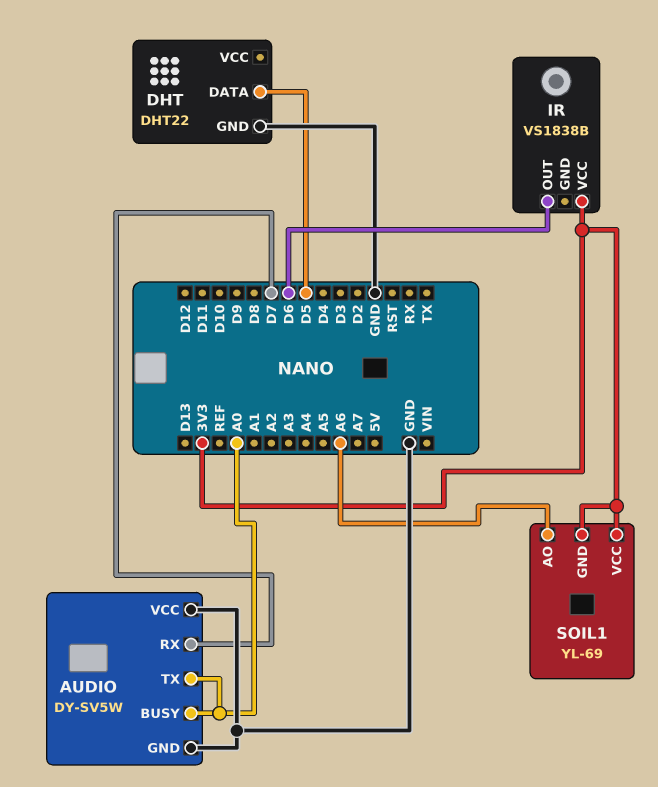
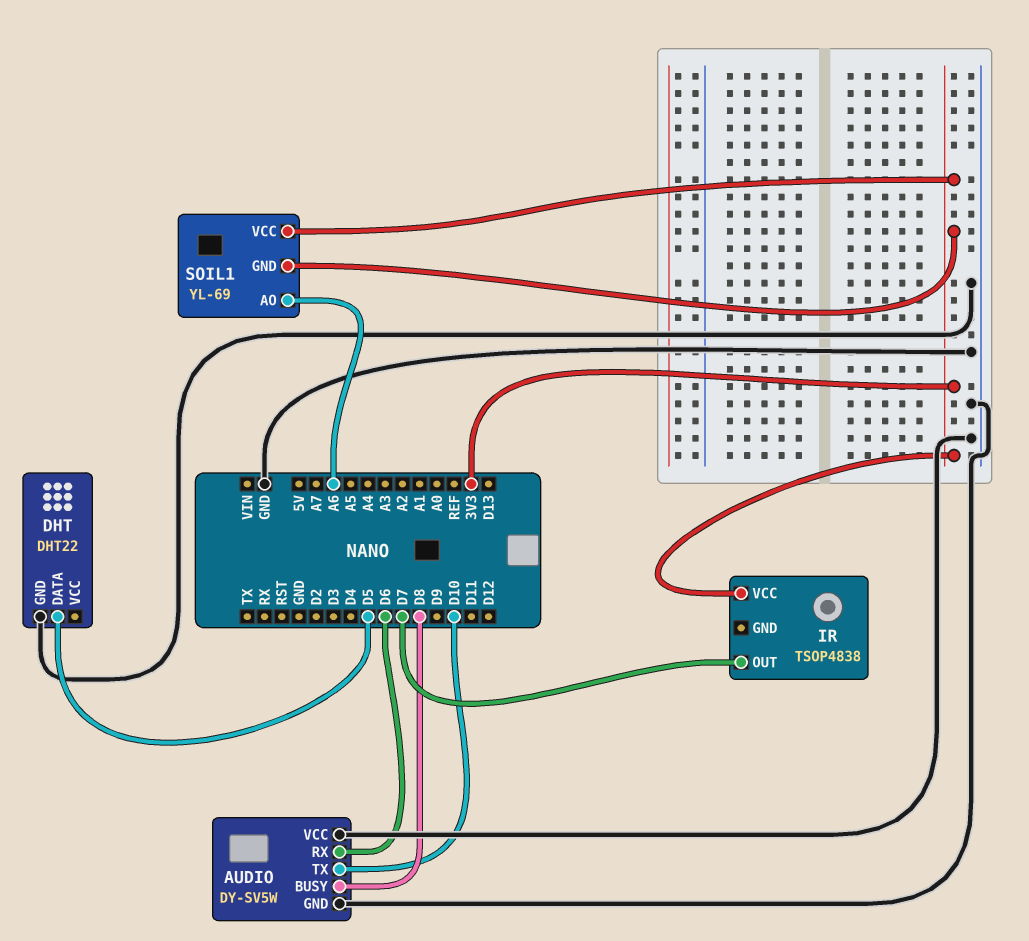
AUDIO pin BUSY: A0 -> D8
AUDIO pin RX: D7 -> D6
AUDIO pin TX: A0 -> D10
IR: VS1838B -> TSOP4838
IR pin OUT: D6 -> D7

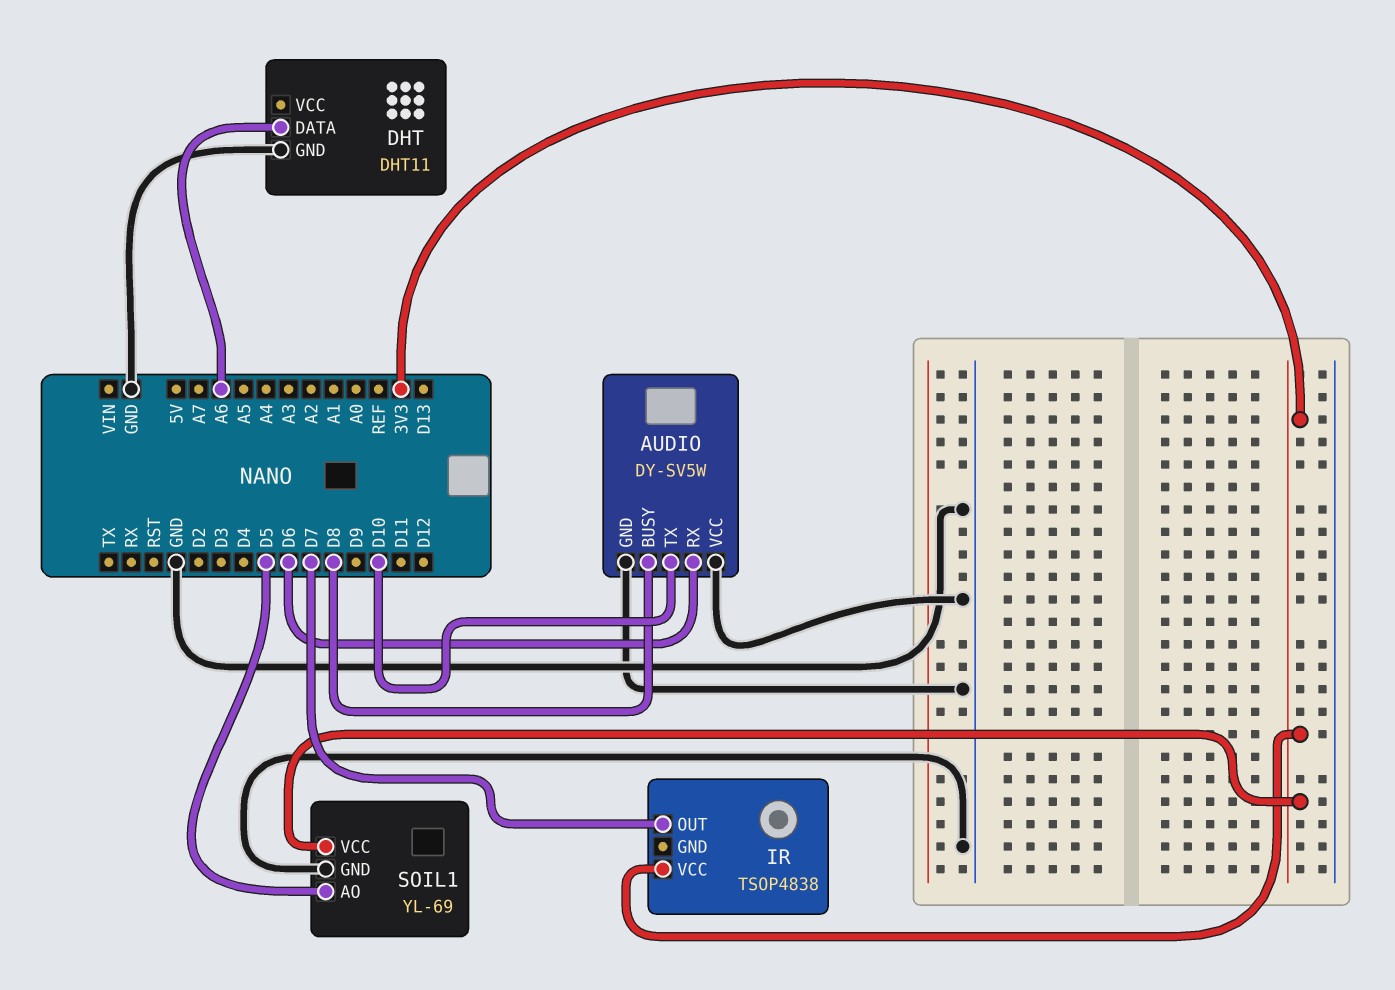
DHT: DHT22 -> DHT11
DHT pin DATA: D5 -> A6
SOIL1 pin AO: A6 -> D5
SOIL1 pin GND: 3V3 -> GND

